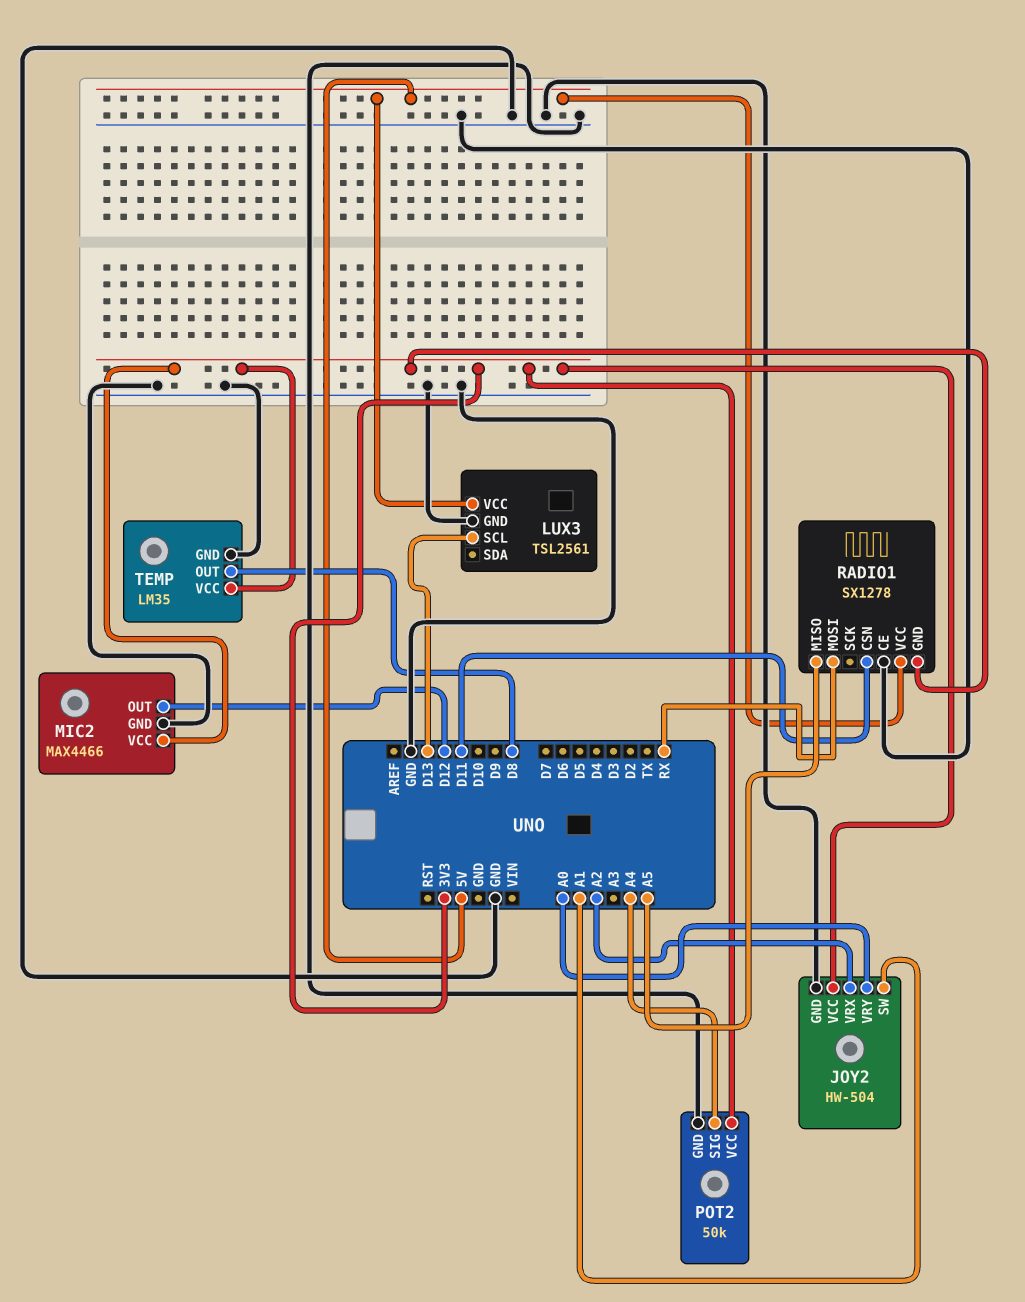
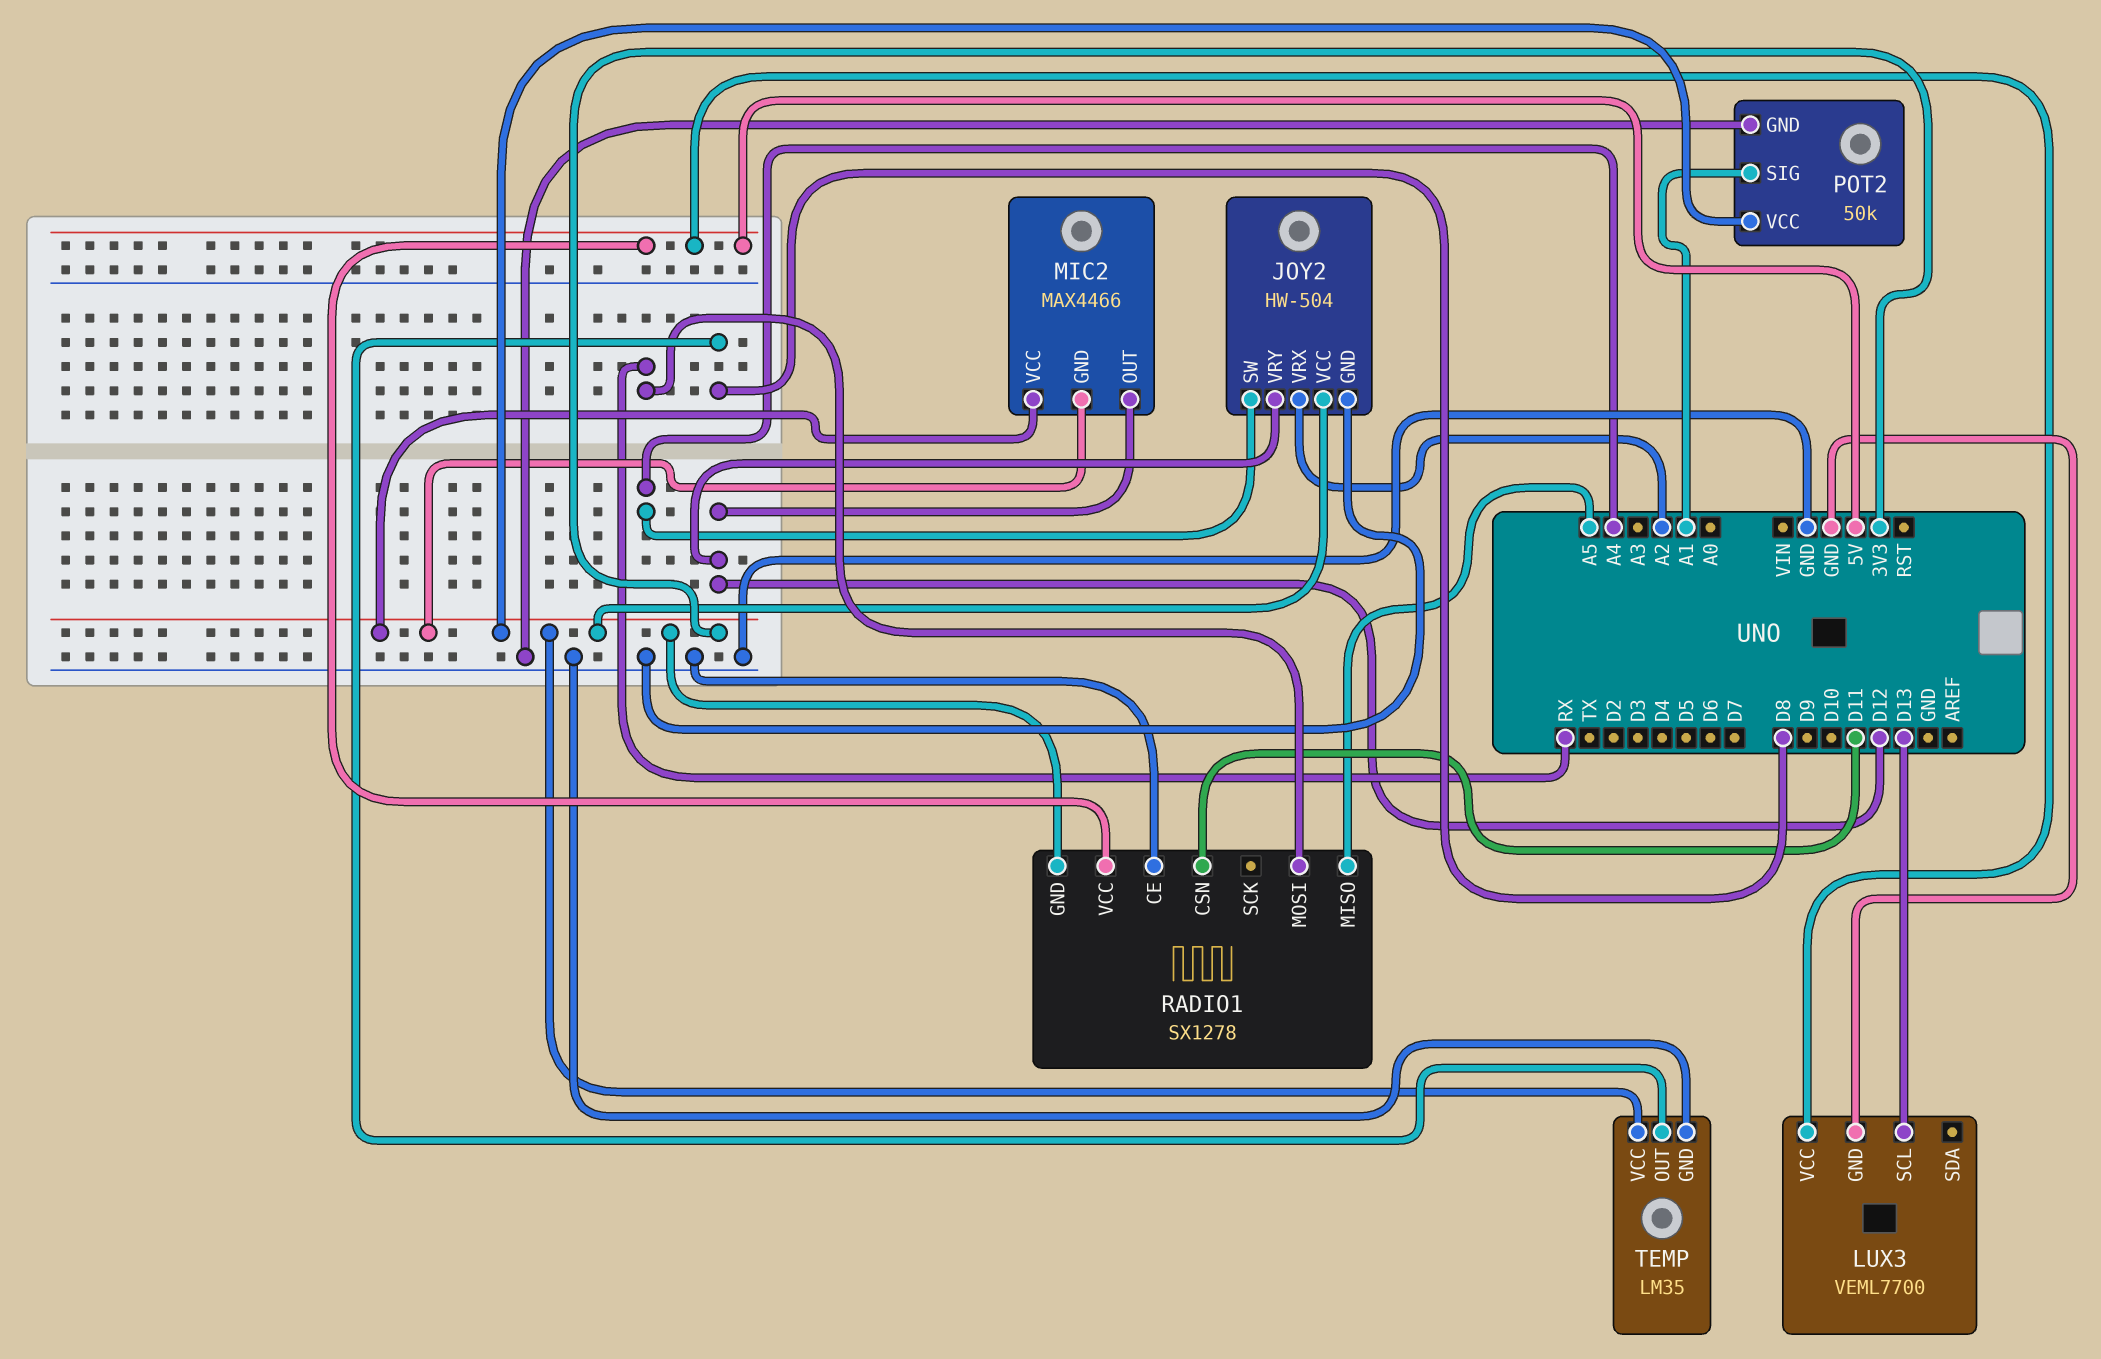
JOY2 pin SW: A1 -> A4
JOY2 pin VRY: A0 -> D12
LUX3: TSL2561 -> VEML7700
MIC2 pin GND: GND -> 3V3
POT2 pin SIG: A4 -> A1

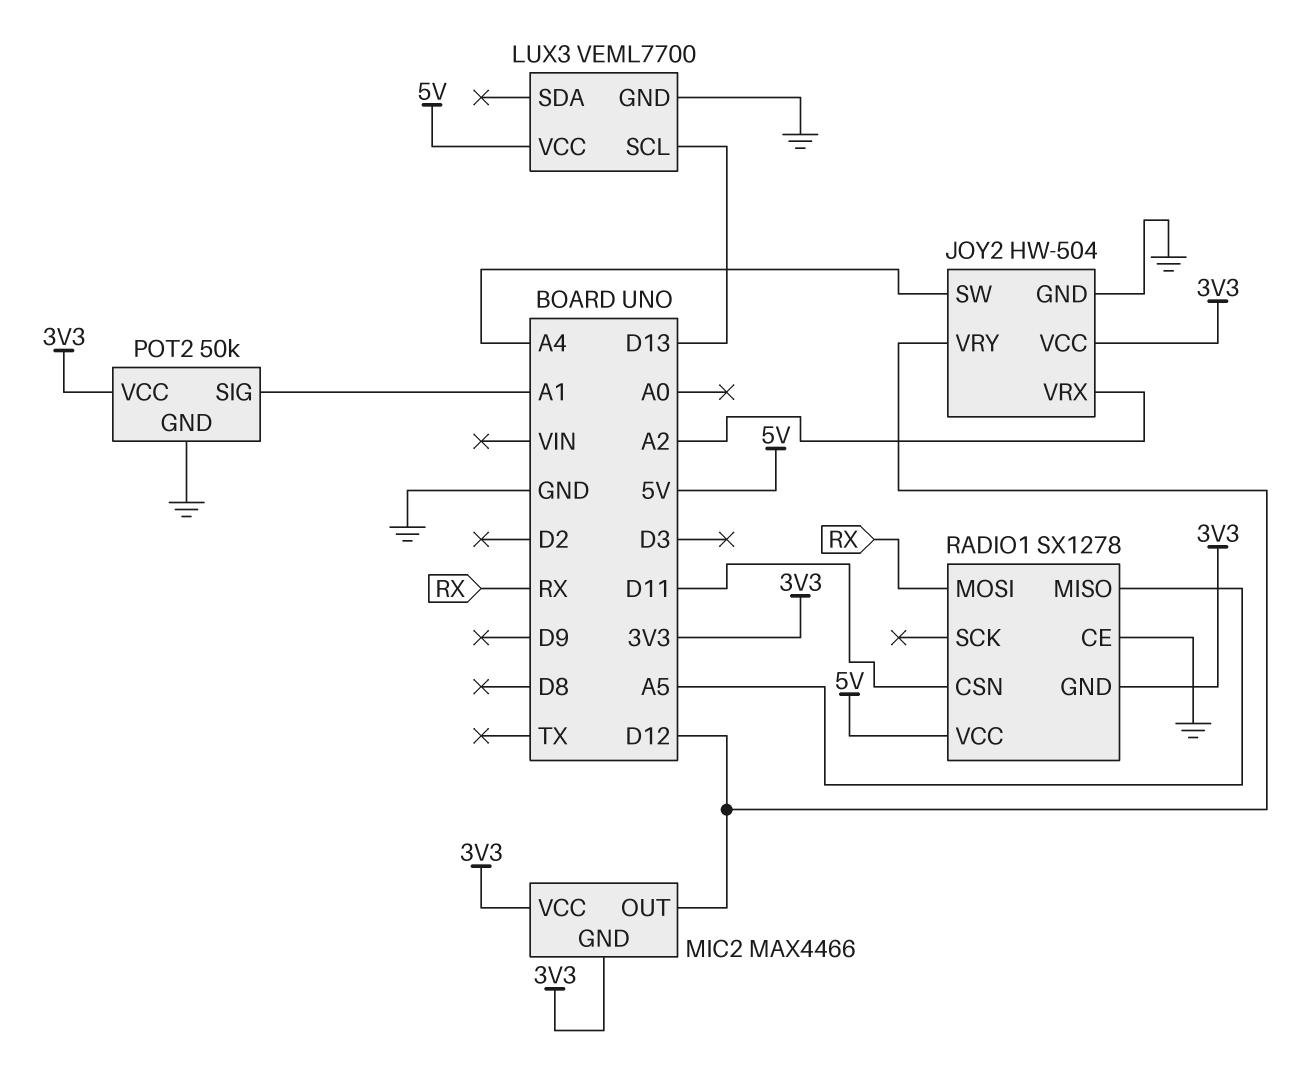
TEMP: LM35 -> none
TEMP pin GND: GND -> none
TEMP pin OUT: D8 -> none
TEMP pin VCC: 3V3 -> none

